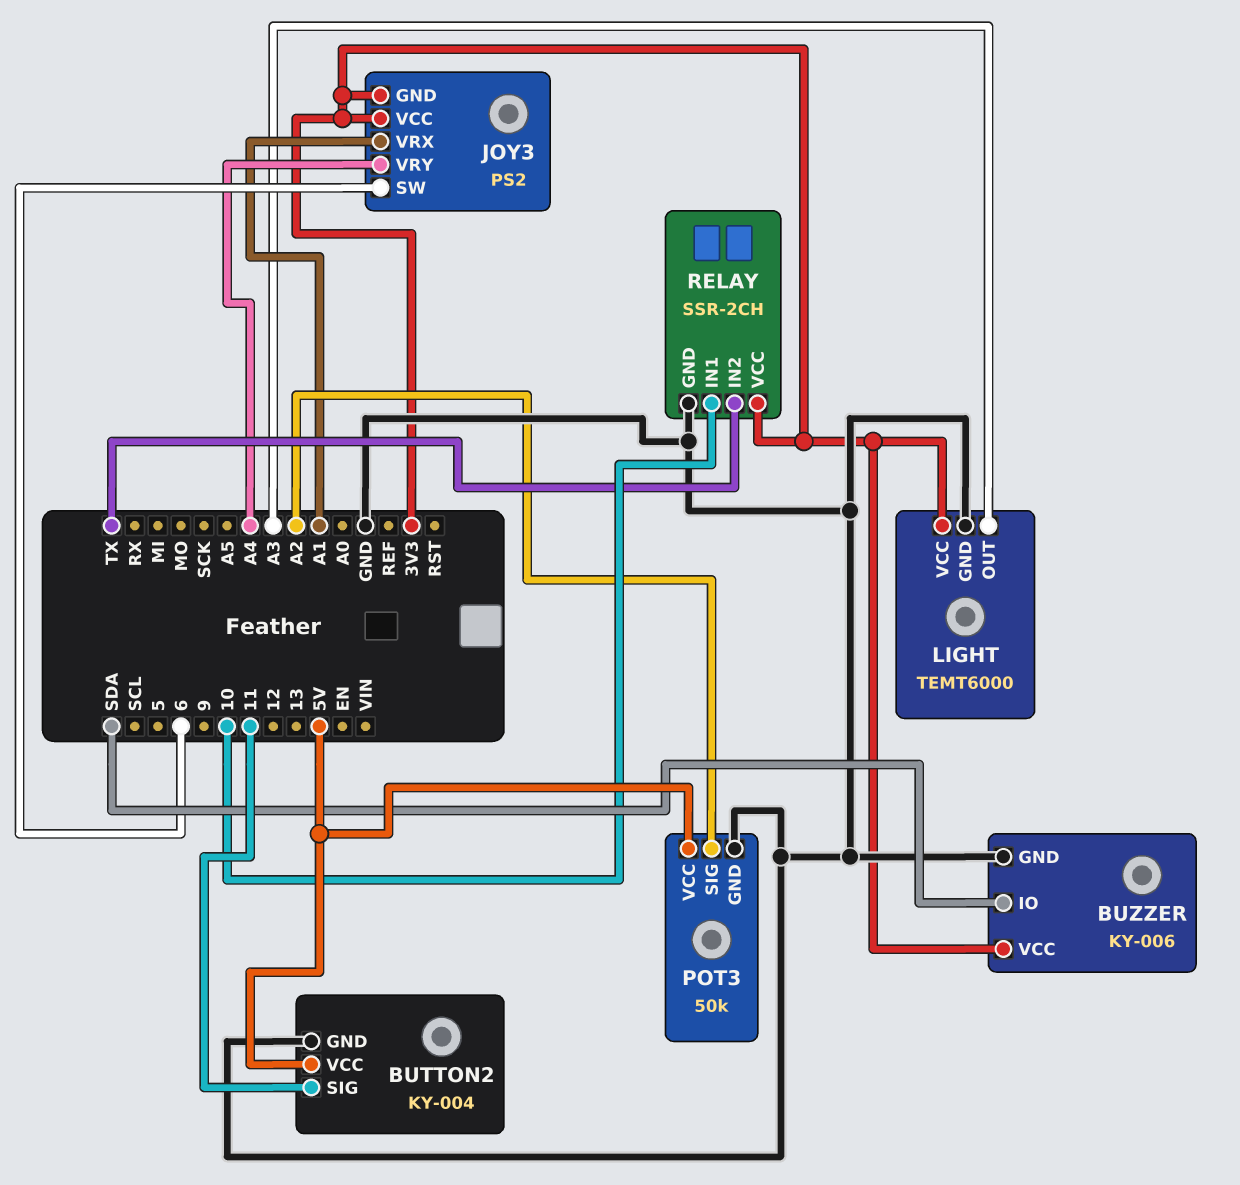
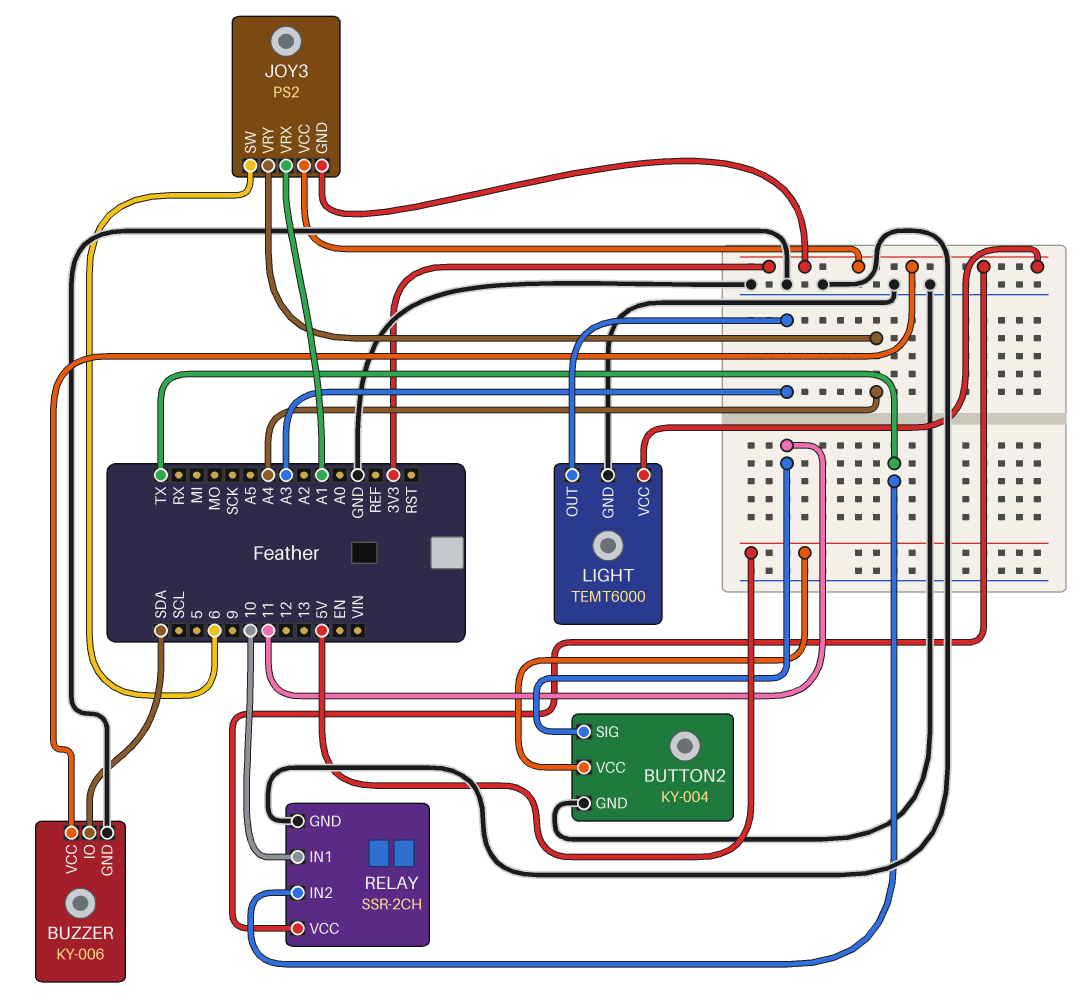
POT3: 50k -> none
POT3 pin GND: GND -> none
POT3 pin SIG: A2 -> none
POT3 pin VCC: 5V -> none

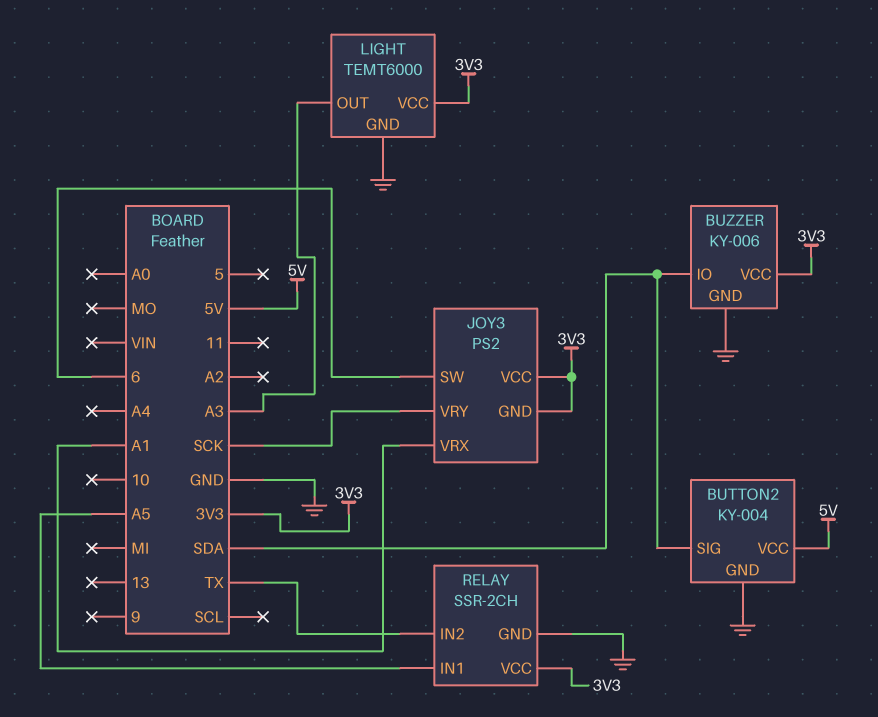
BUTTON2 pin SIG: 11 -> SDA
JOY3 pin VRY: A4 -> SCK
RELAY pin IN1: 10 -> A5

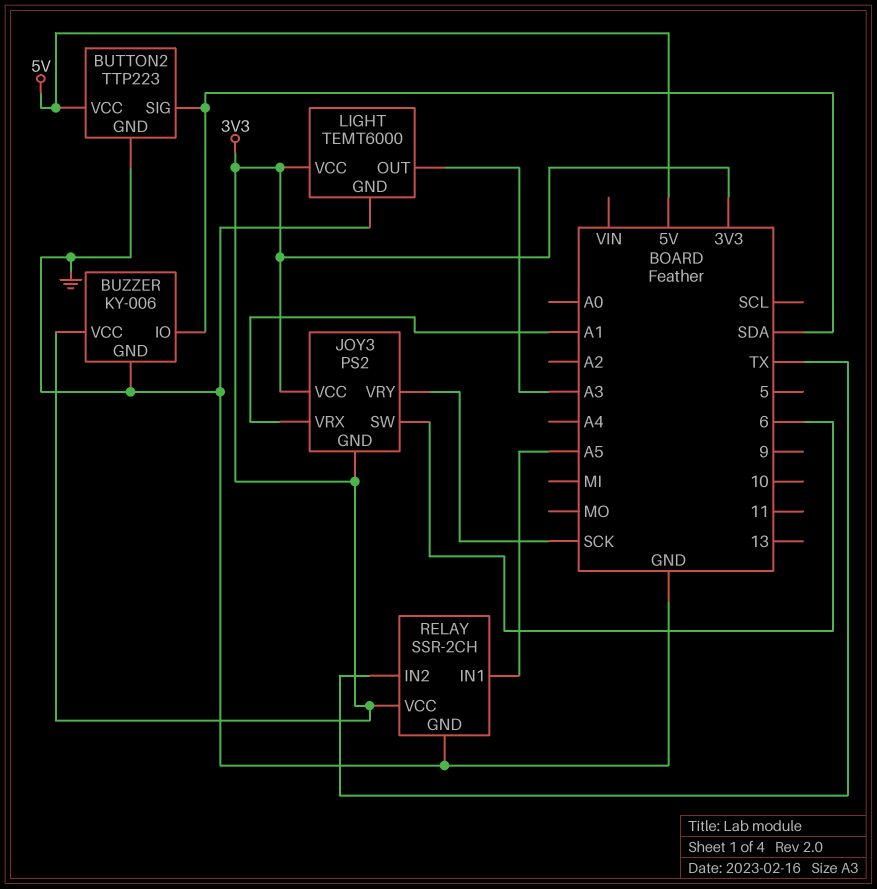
BUTTON2: KY-004 -> TTP223

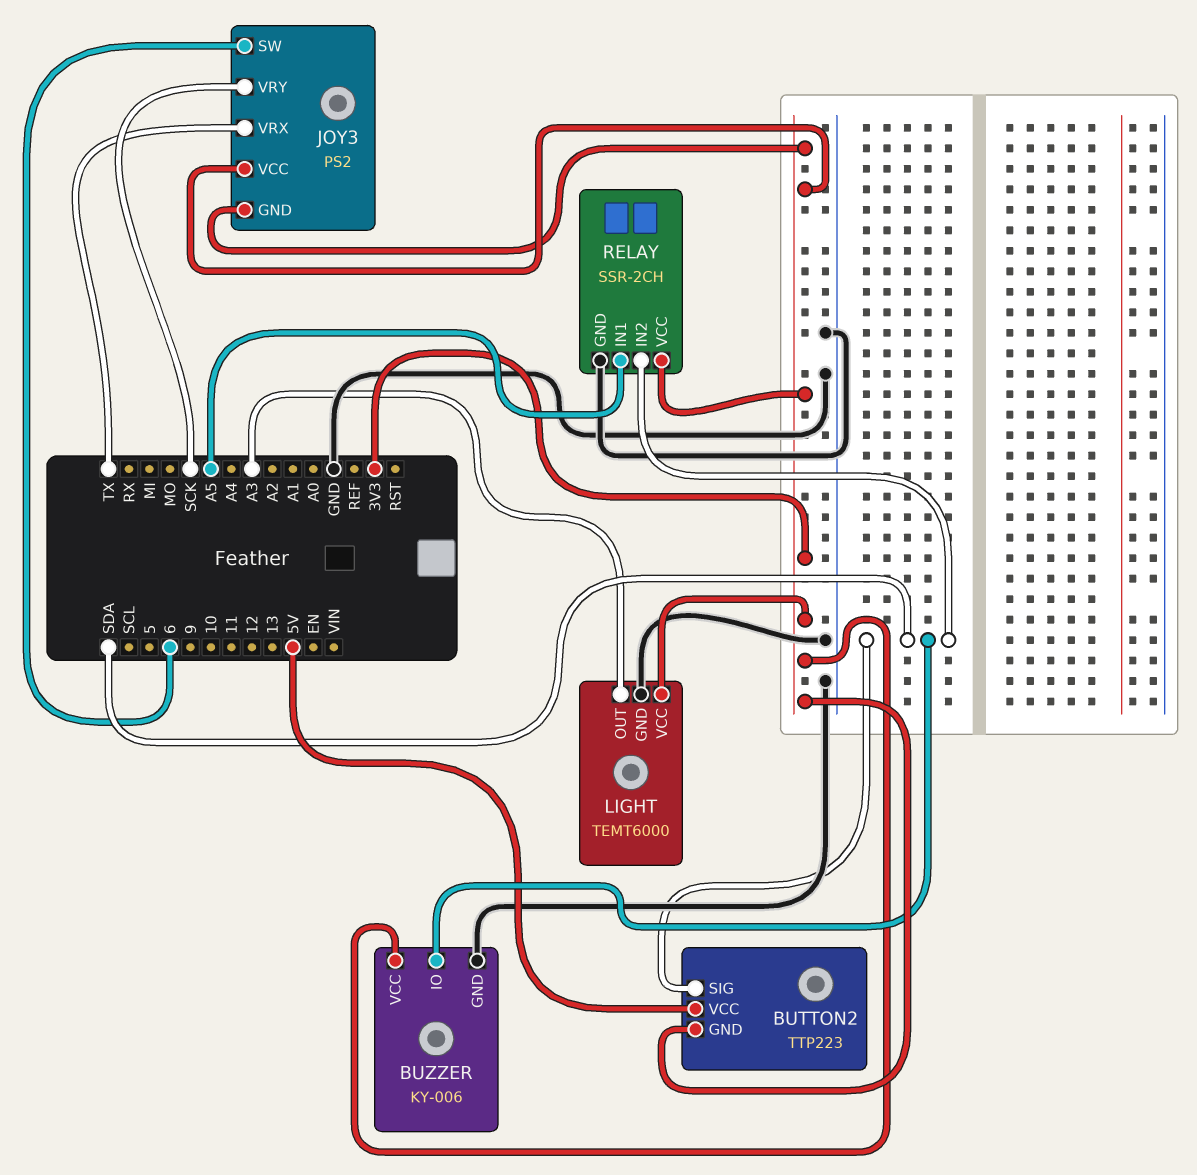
BUTTON2 pin GND: GND -> 3V3
JOY3 pin VRX: A1 -> TX
RELAY pin IN2: TX -> SDA

